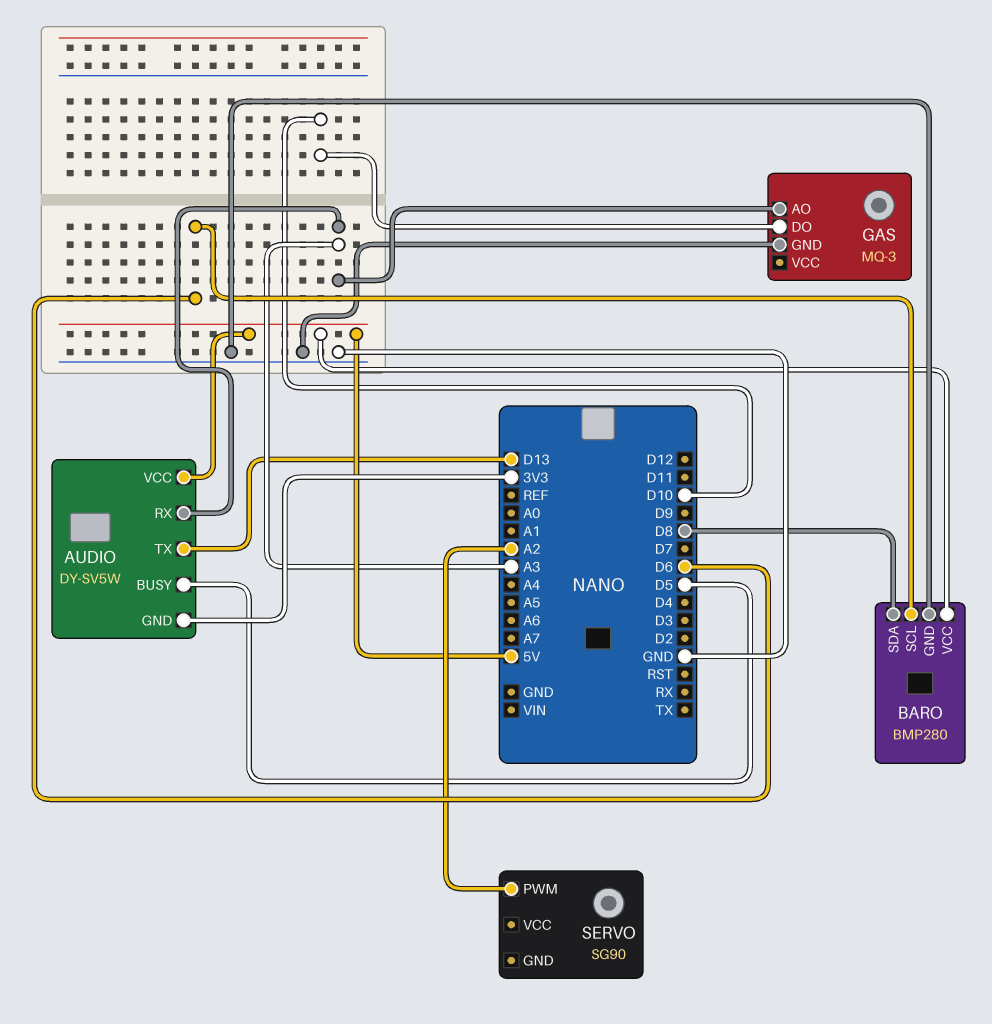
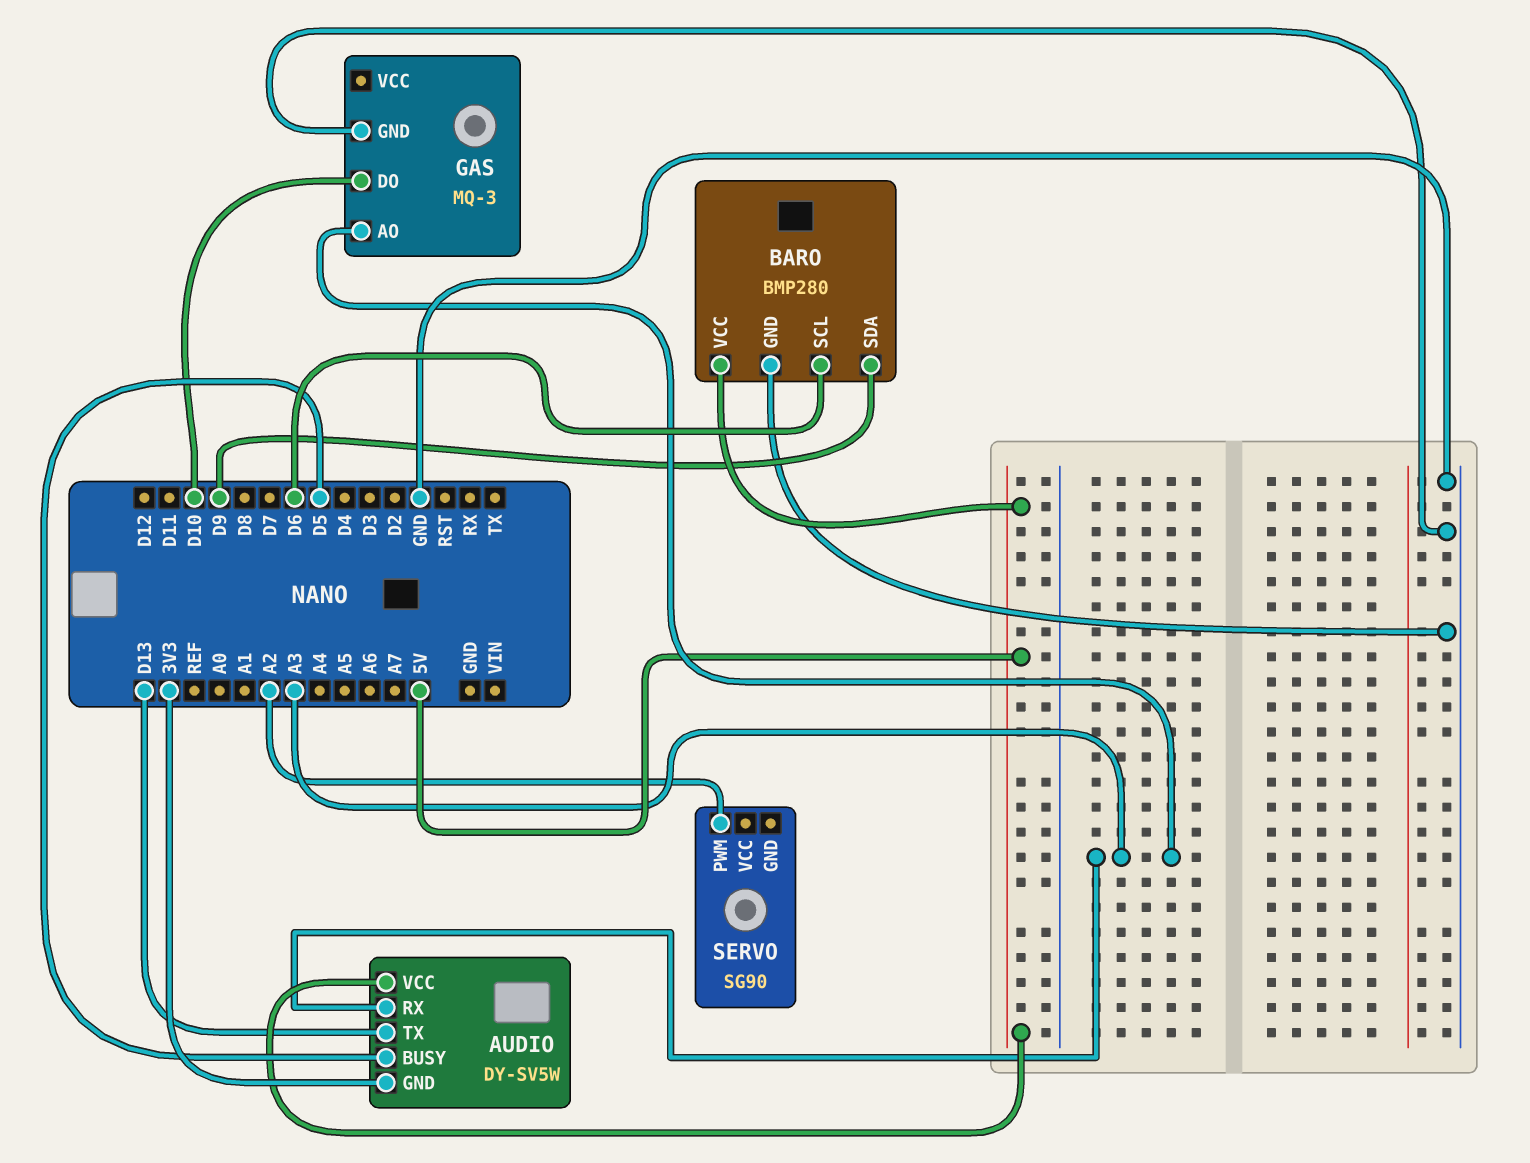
BARO pin SDA: D8 -> D9

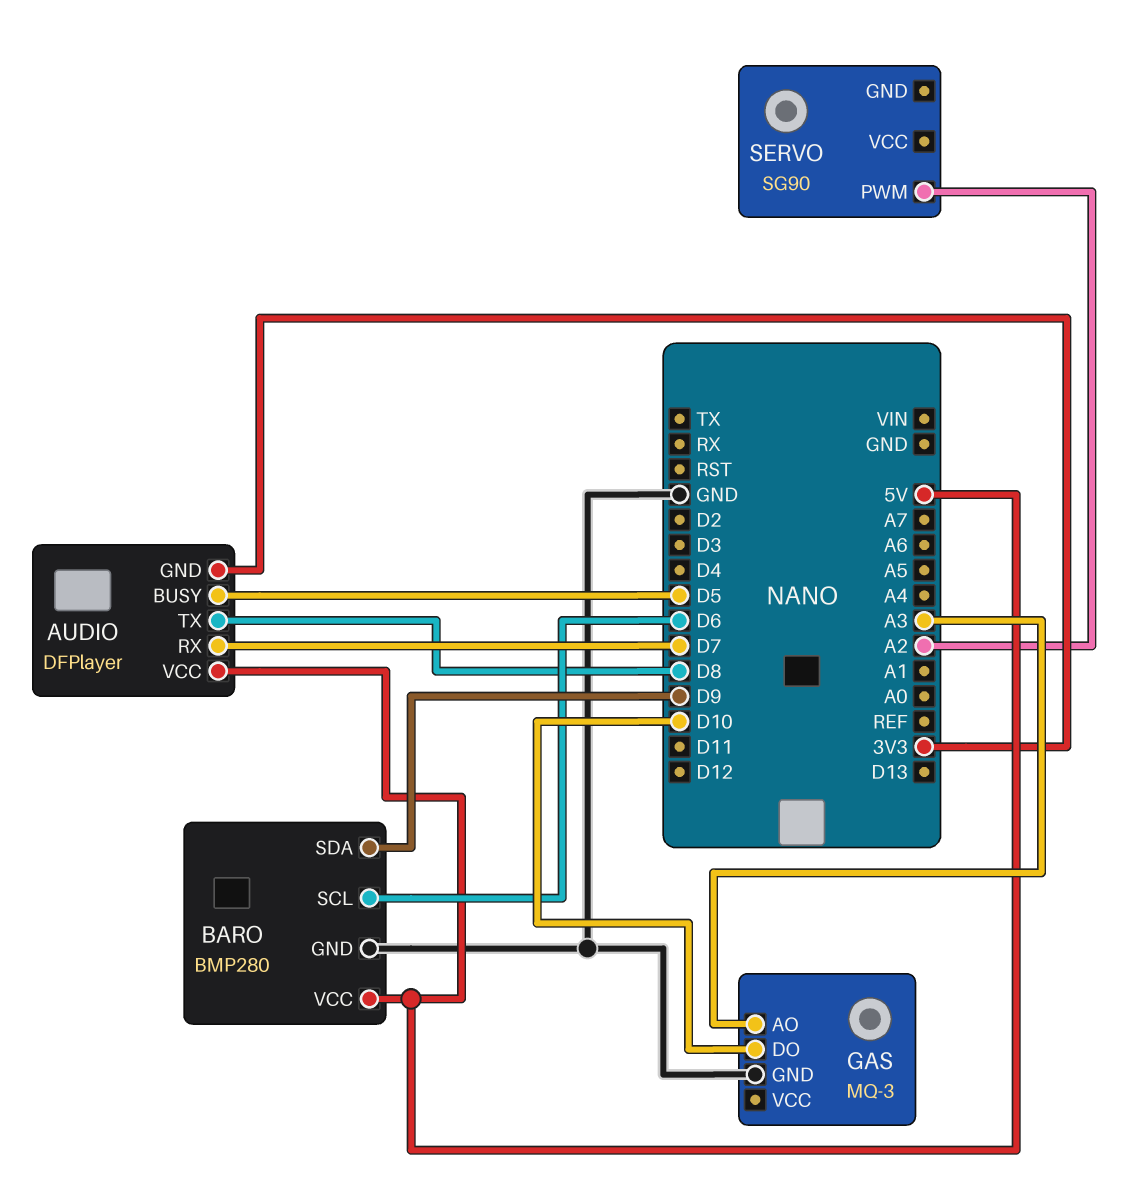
AUDIO: DY-SV5W -> DFPlayer
AUDIO pin RX: A3 -> D7
AUDIO pin TX: D13 -> D8

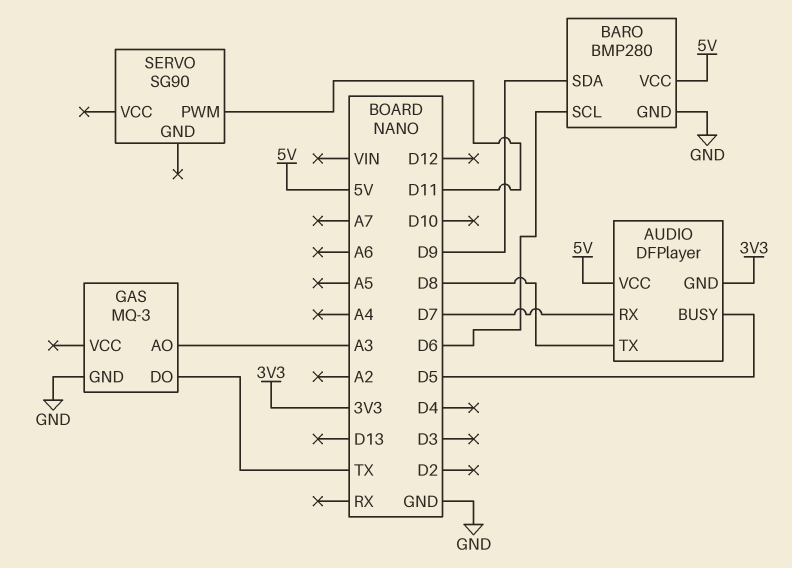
GAS pin DO: D10 -> TX
SERVO pin PWM: A2 -> D11

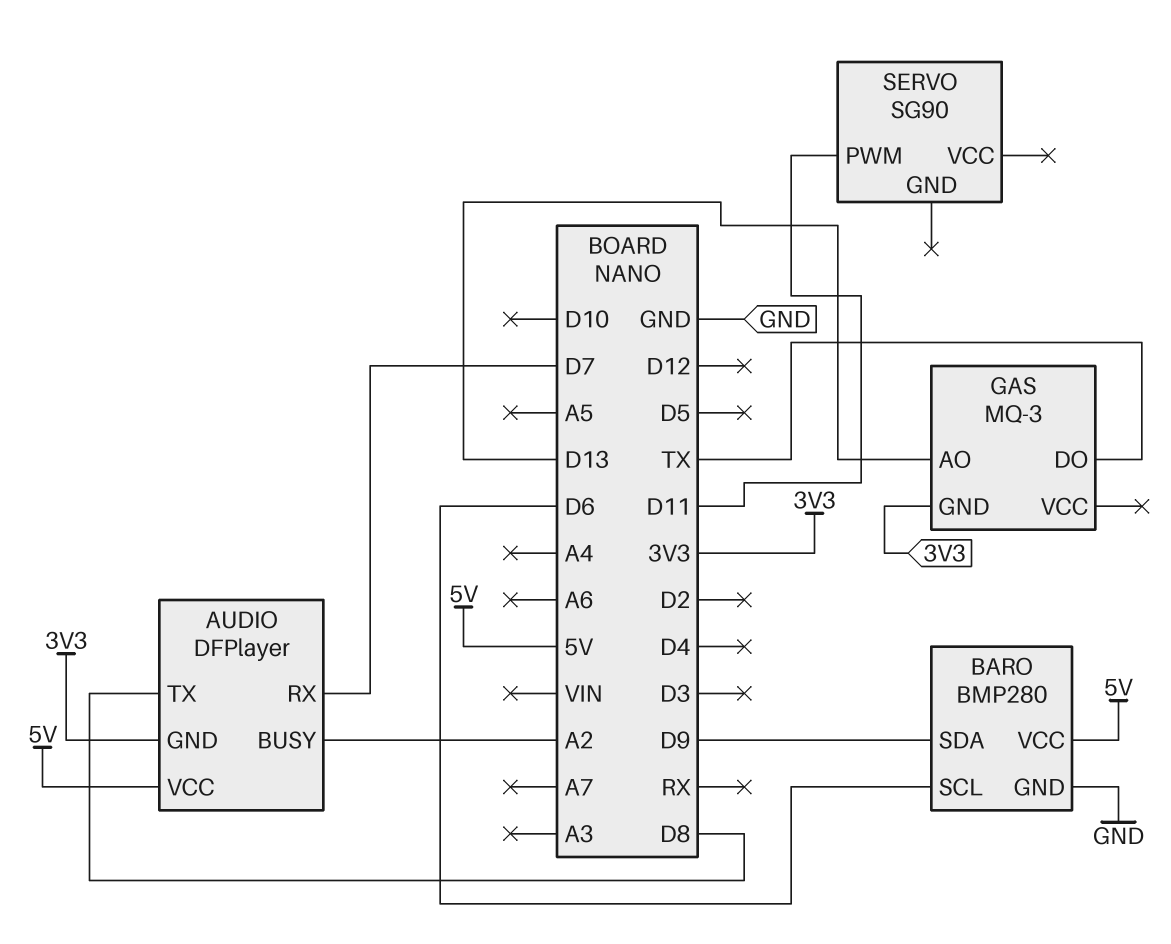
AUDIO pin BUSY: D5 -> A2
GAS pin AO: A3 -> D13
GAS pin GND: GND -> 3V3

